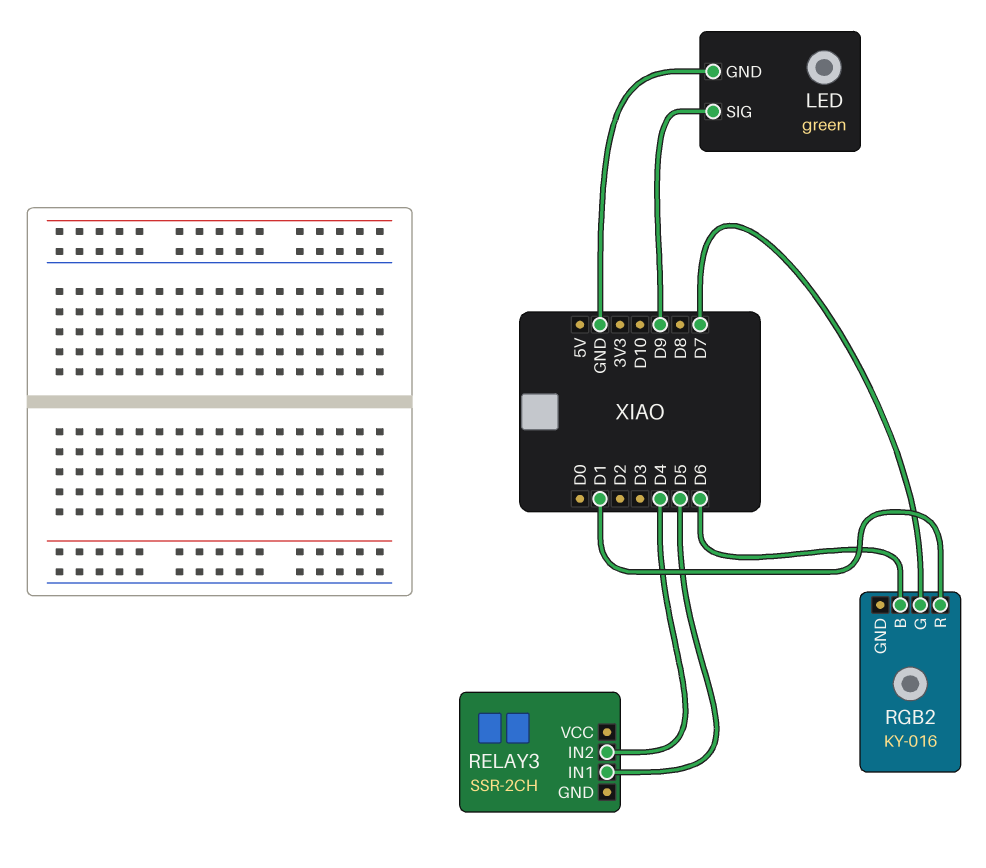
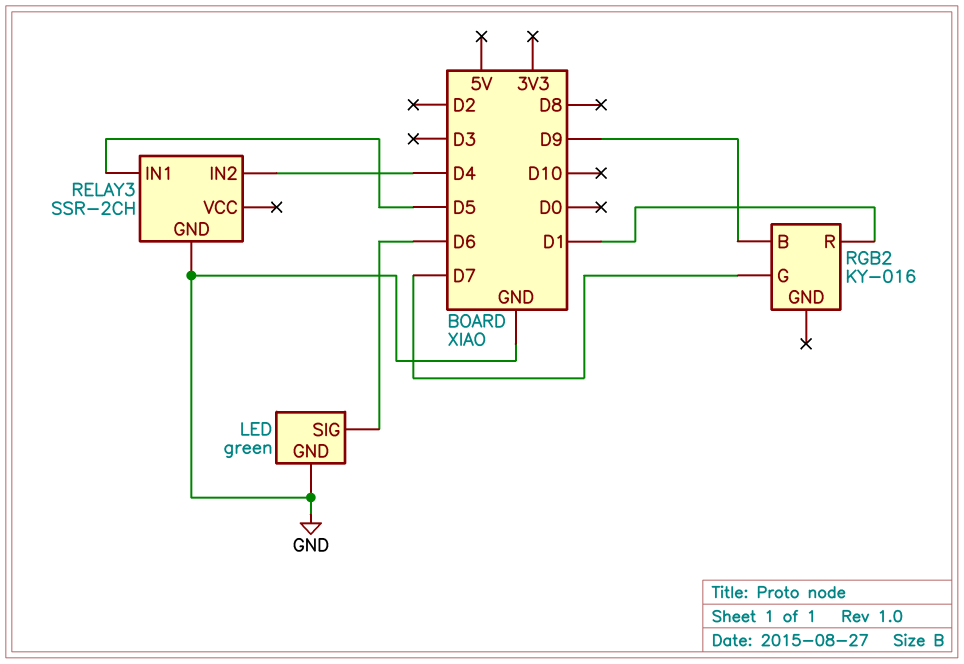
LED pin SIG: D9 -> D6
RELAY3 pin GND: none -> GND
RGB2 pin B: D6 -> D9

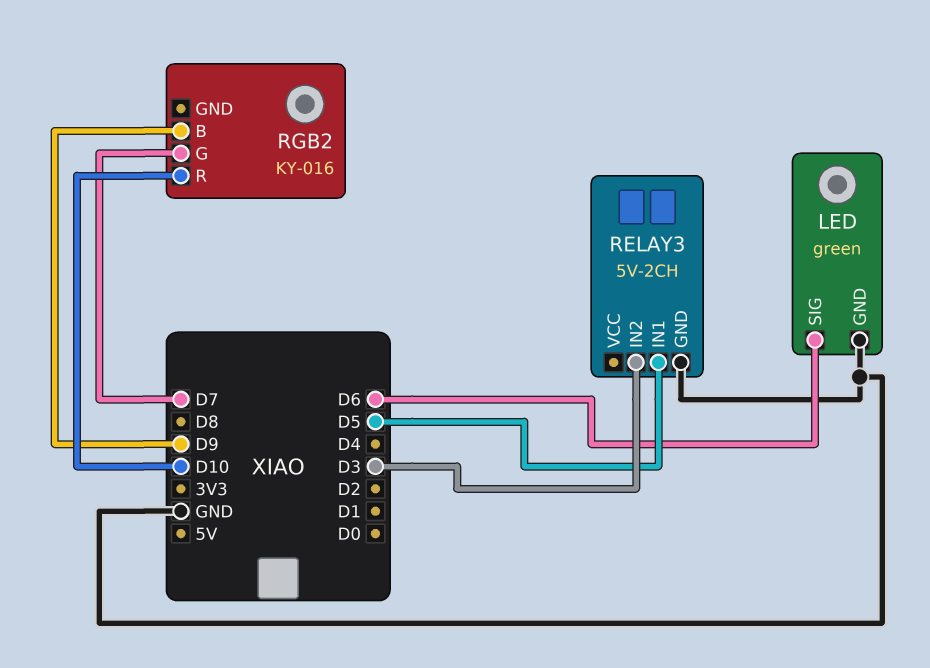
RELAY3: SSR-2CH -> 5V-2CH
RELAY3 pin IN2: D4 -> D3
RGB2 pin R: D1 -> D10

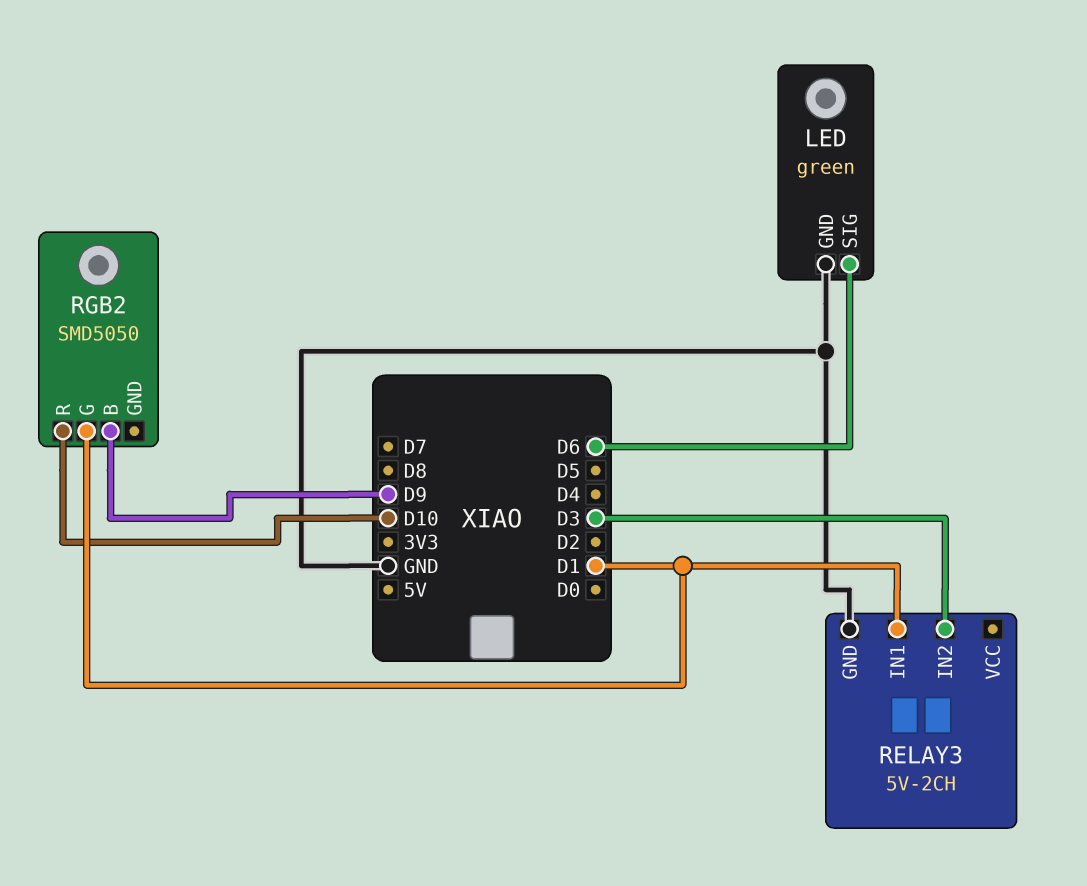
RELAY3 pin IN1: D5 -> D1
RGB2: KY-016 -> SMD5050
RGB2 pin G: D7 -> D1

